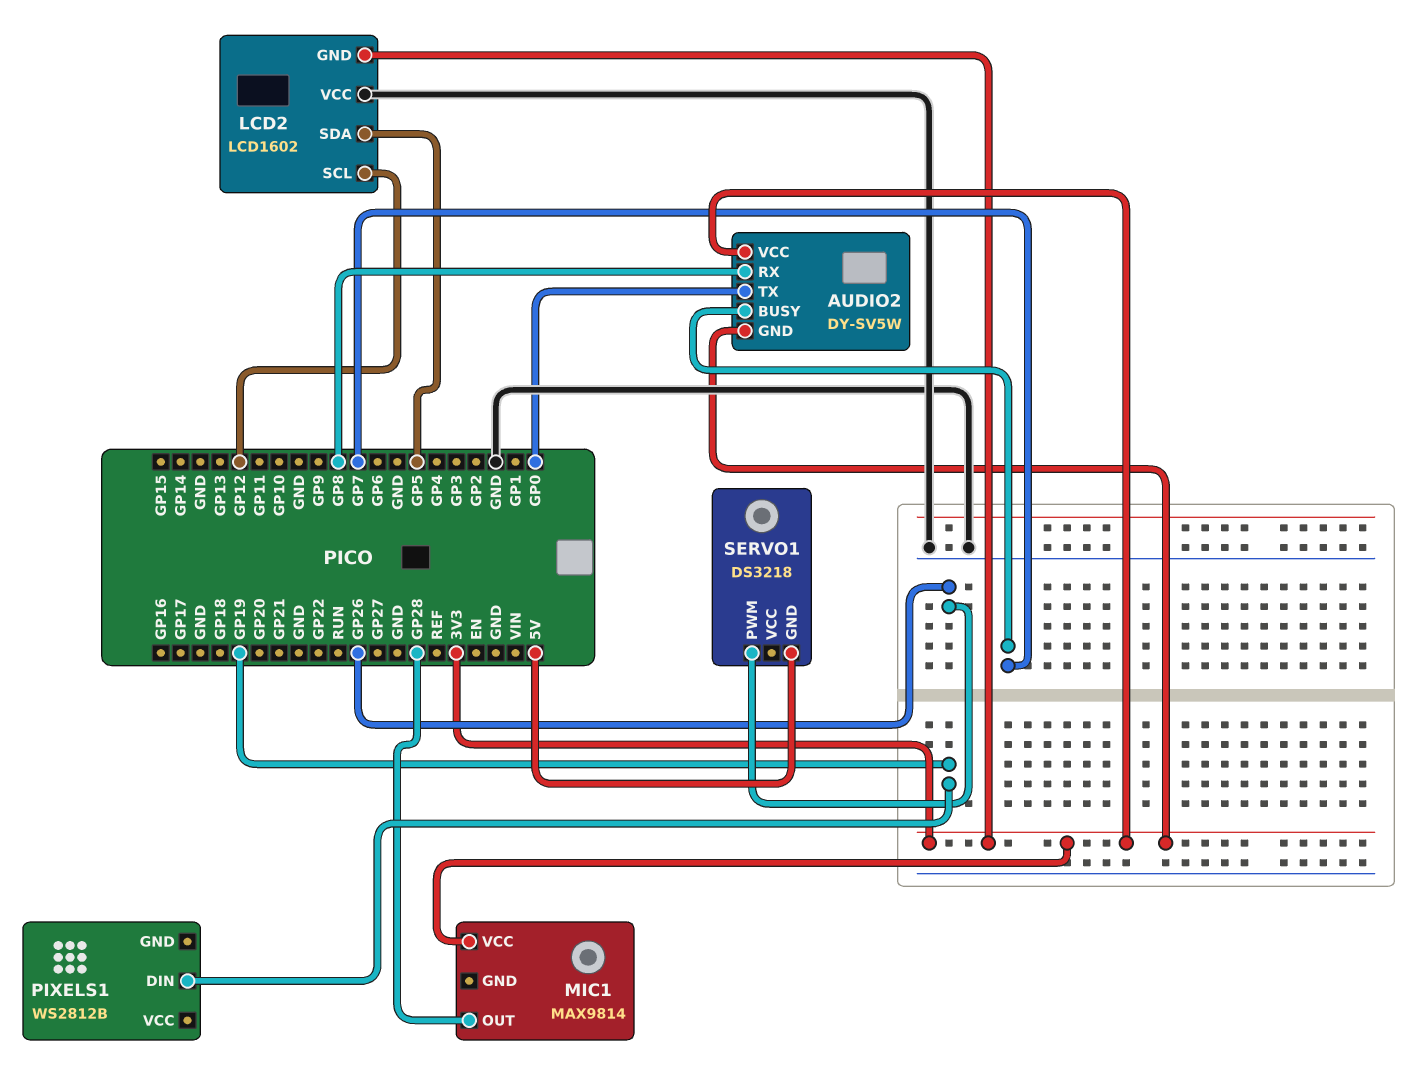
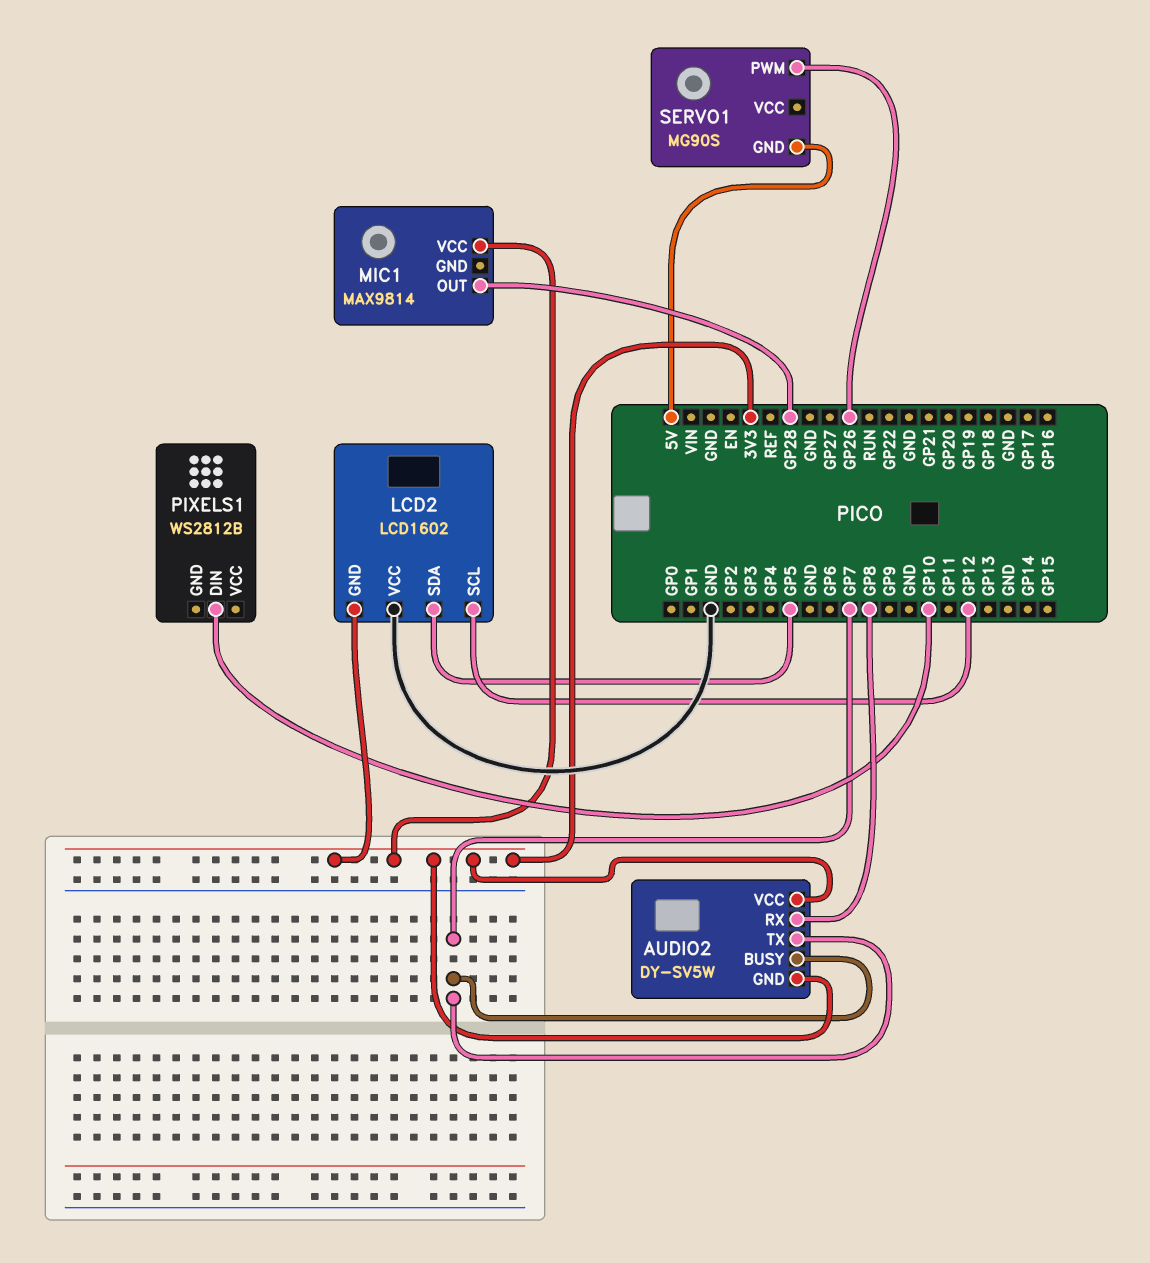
AUDIO2 pin TX: GP0 -> GP7
PIXELS1 pin DIN: GP19 -> GP10
SERVO1: DS3218 -> MG90S

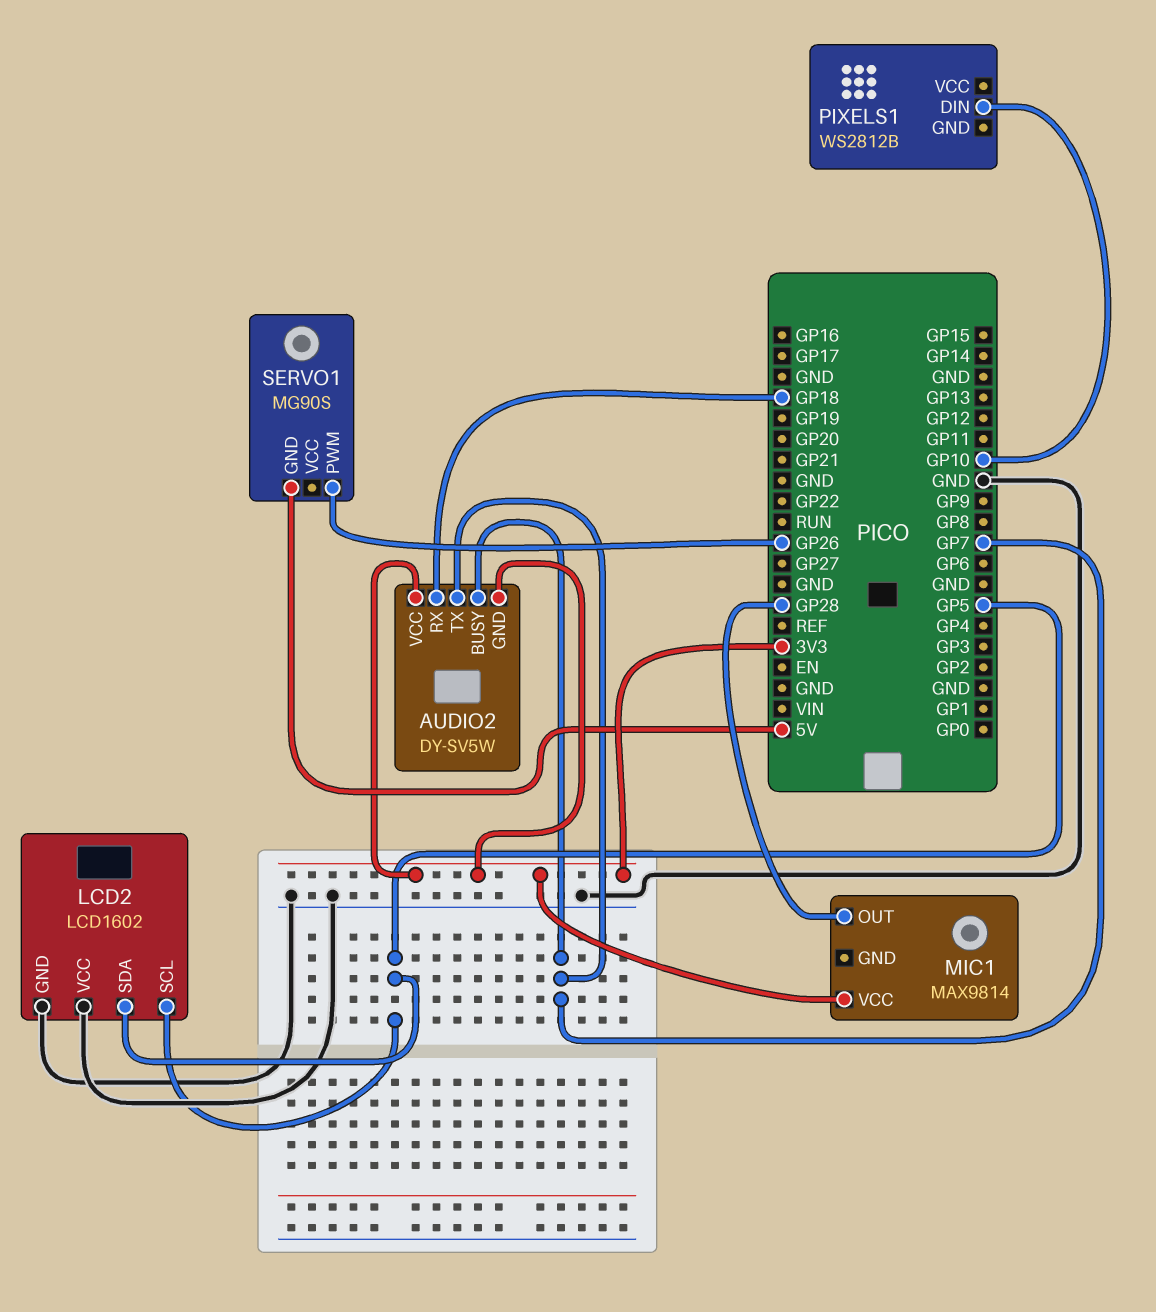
AUDIO2 pin RX: GP8 -> GP18
LCD2 pin GND: 3V3 -> GND
LCD2 pin SCL: GP12 -> GP5

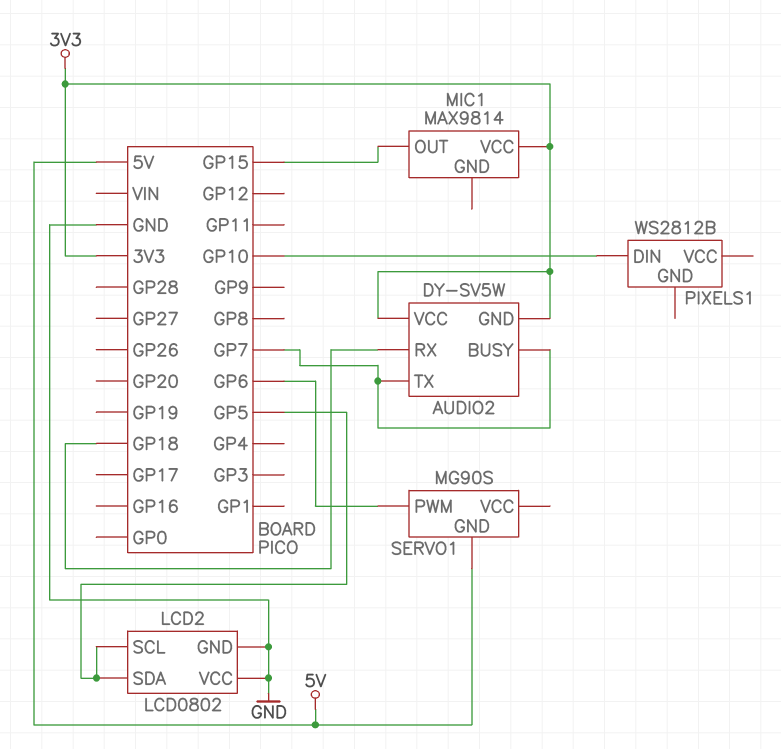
LCD2: LCD1602 -> LCD0802
MIC1 pin OUT: GP28 -> GP15
SERVO1 pin PWM: GP26 -> GP6

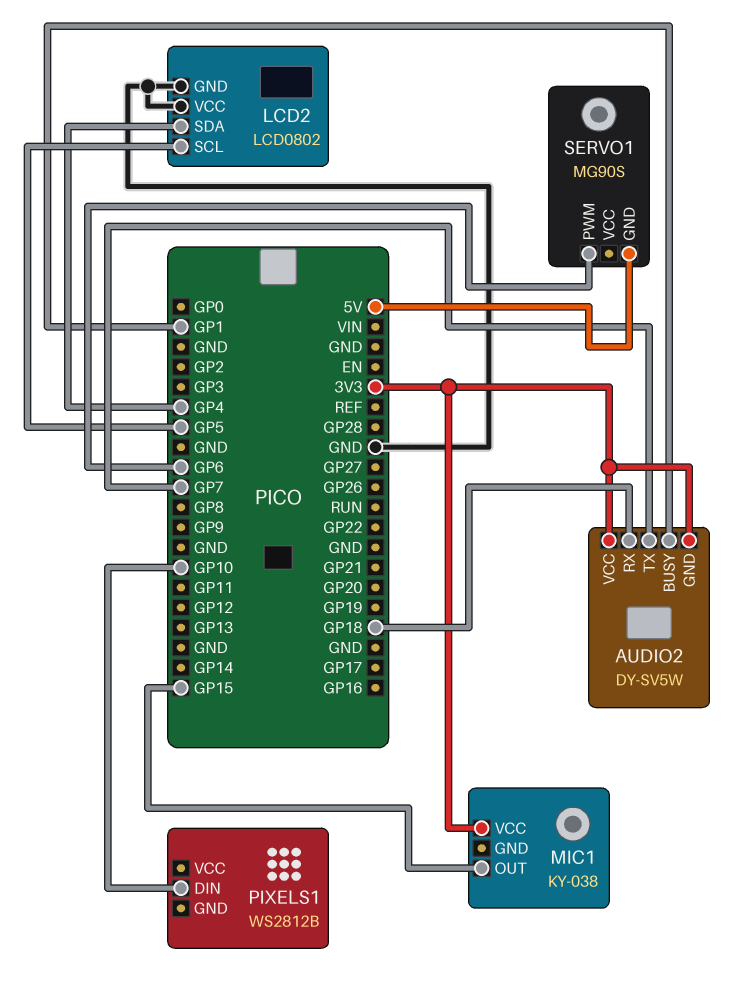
AUDIO2 pin BUSY: GP7 -> GP1
LCD2 pin SDA: GP5 -> GP4
MIC1: MAX9814 -> KY-038

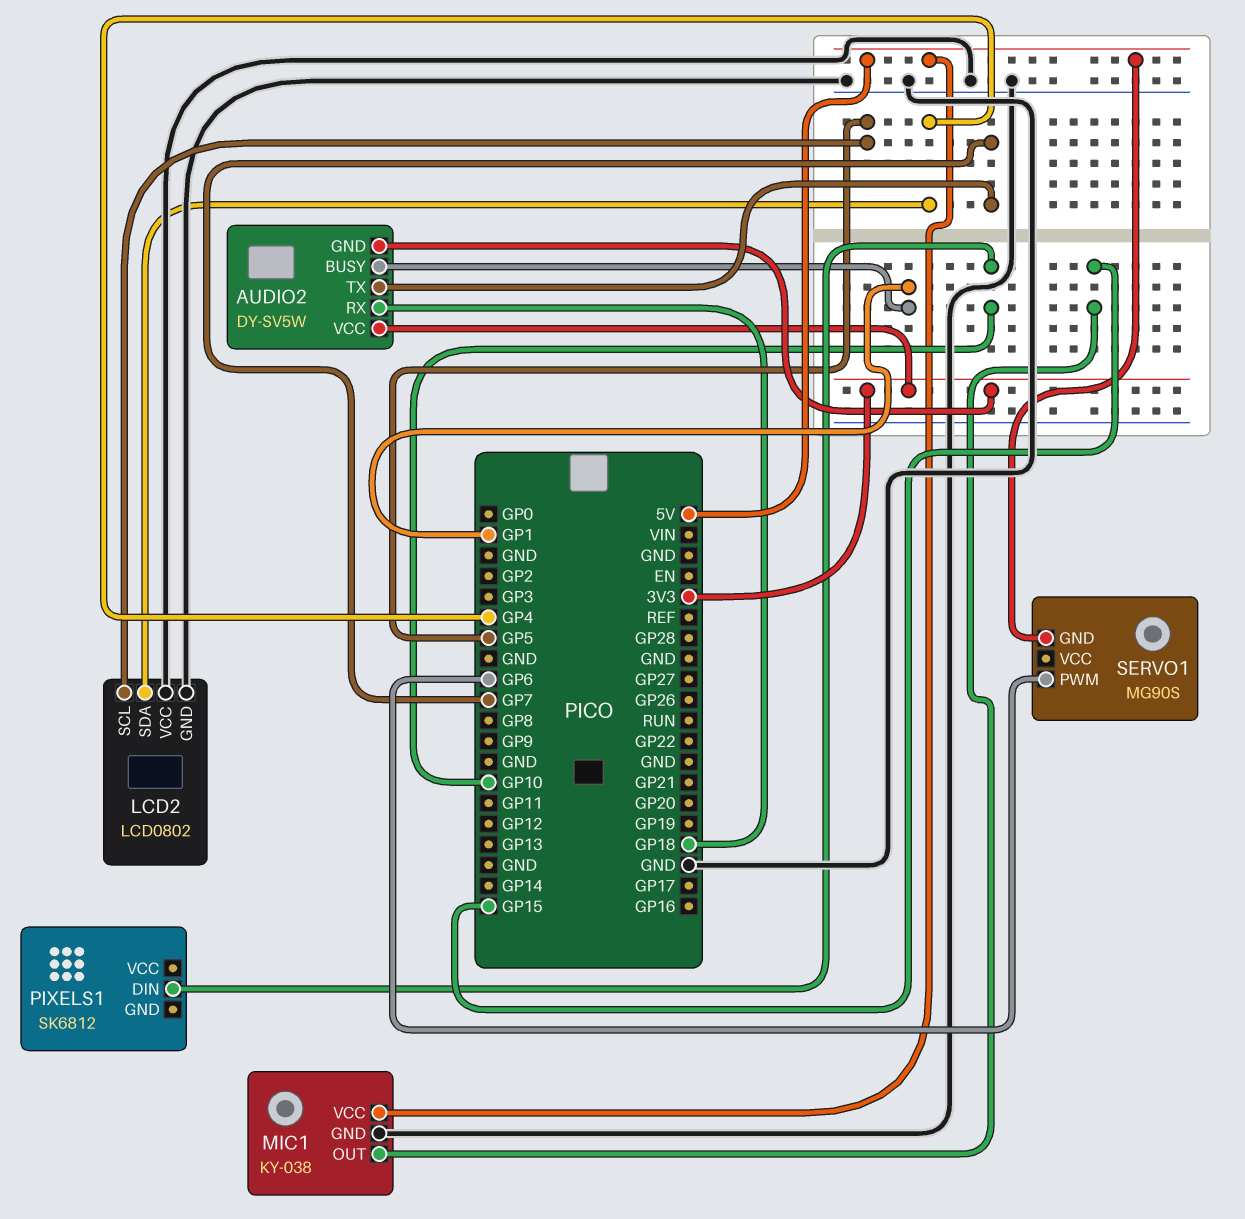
MIC1 pin GND: none -> GND
MIC1 pin VCC: 3V3 -> 5V
PIXELS1: WS2812B -> SK6812

